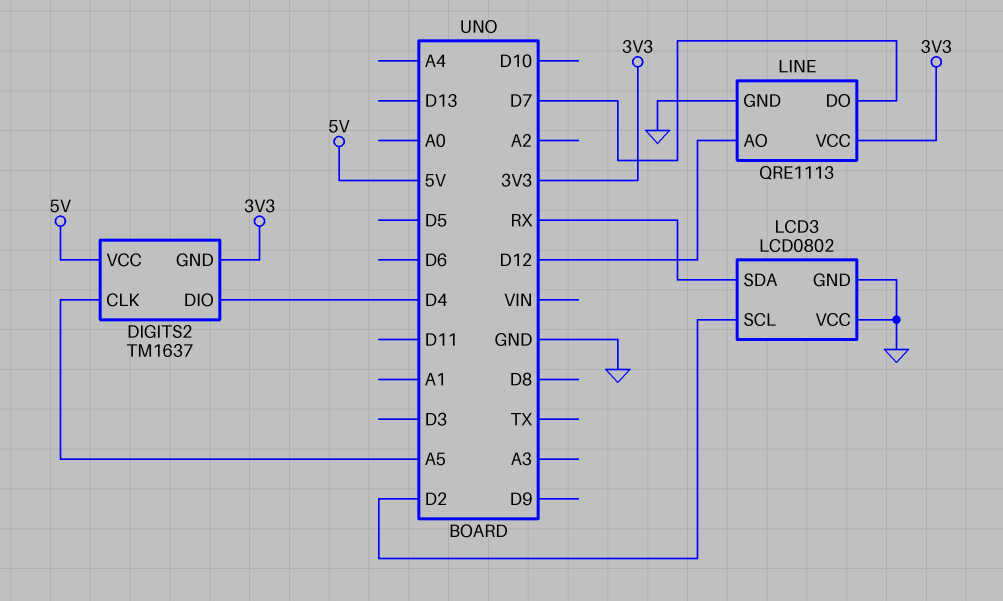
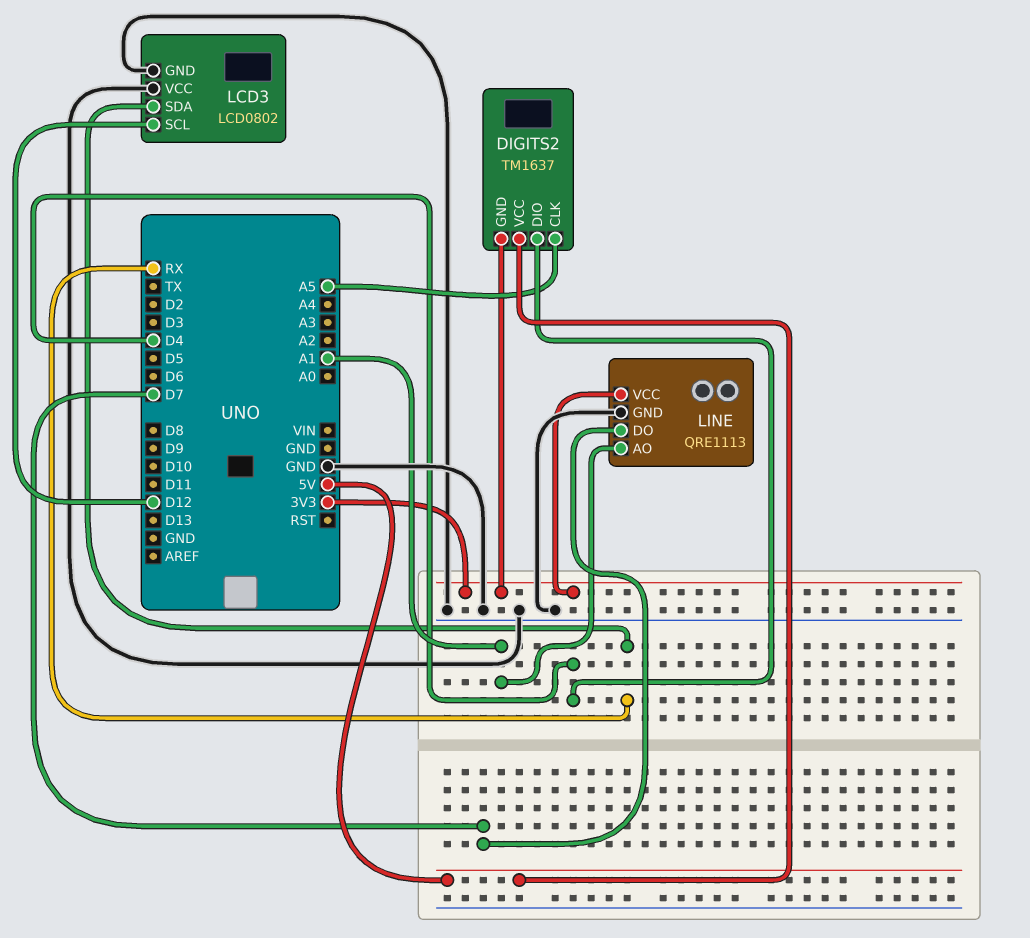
LCD3 pin SCL: D2 -> D12
LINE pin AO: D12 -> A1

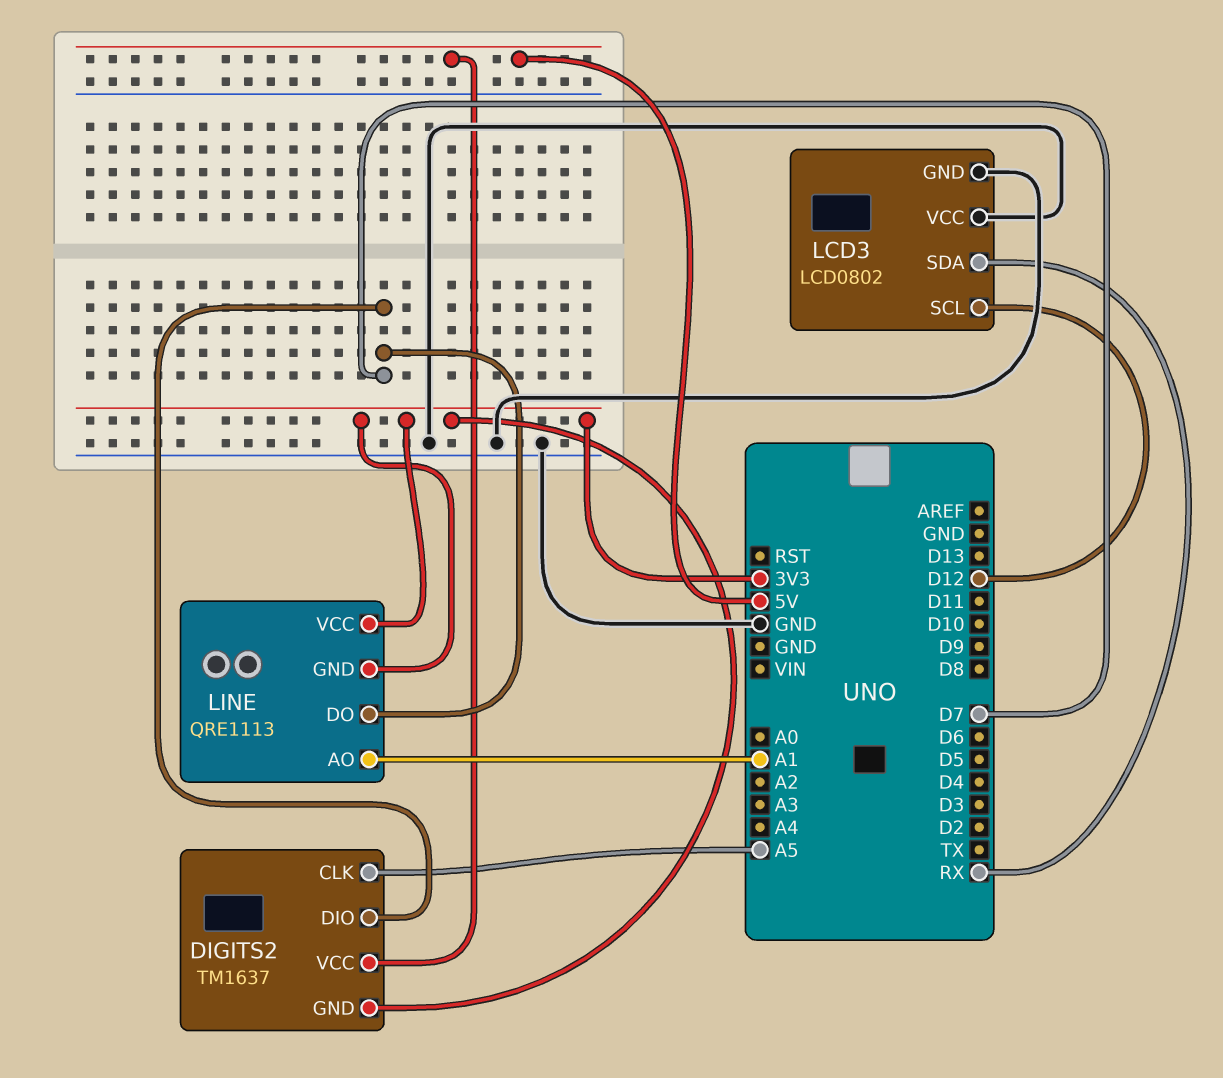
DIGITS2 pin DIO: D4 -> D7
LINE pin GND: GND -> 3V3

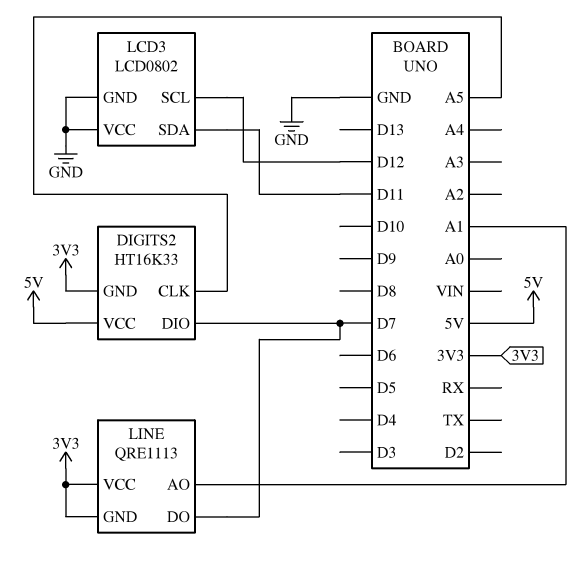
DIGITS2: TM1637 -> HT16K33
LCD3 pin SDA: RX -> D11

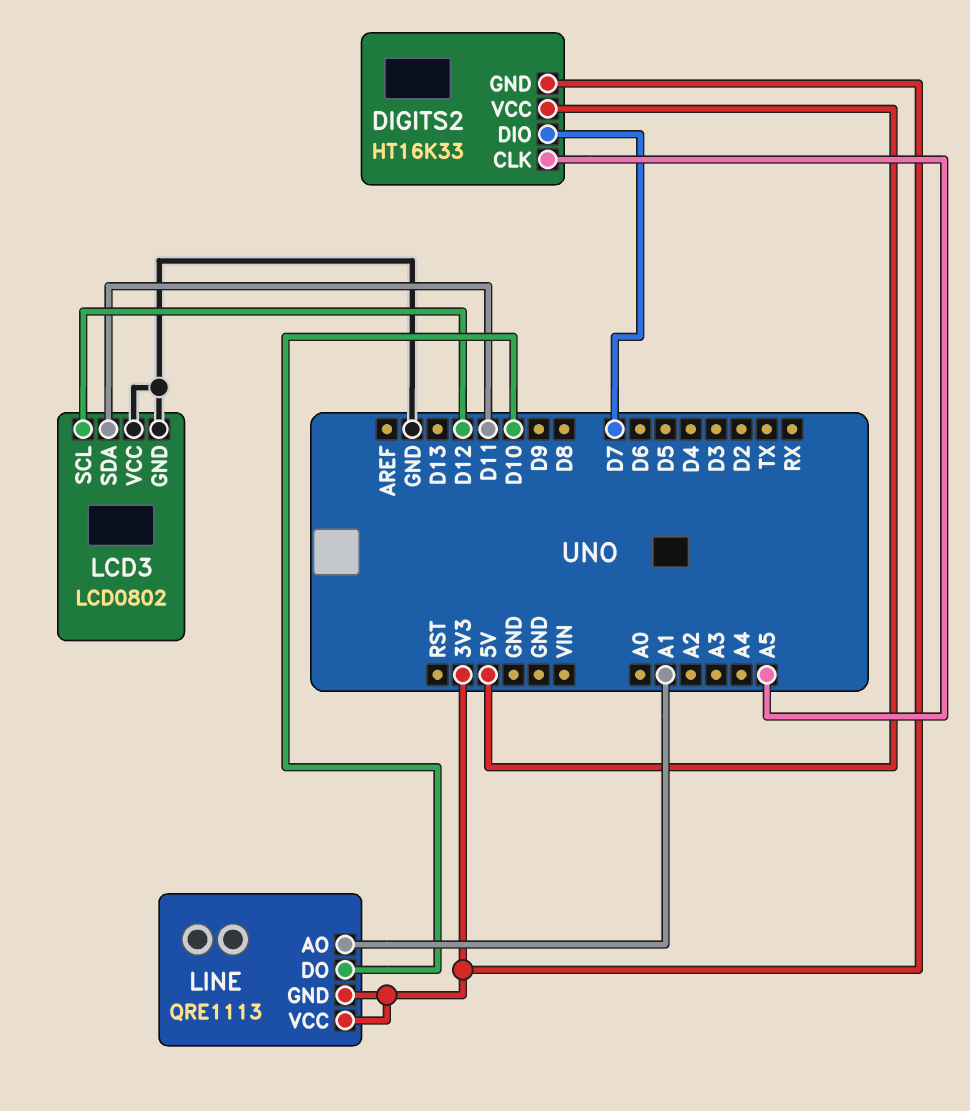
LINE pin DO: D7 -> D10

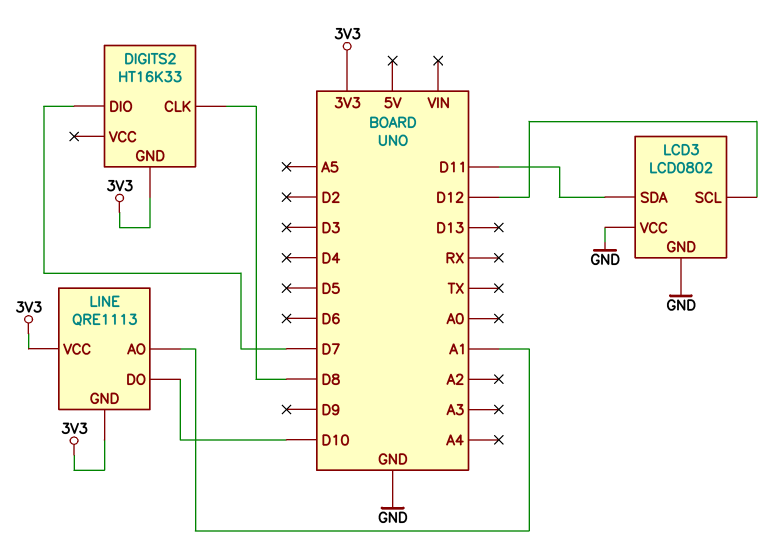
DIGITS2 pin CLK: A5 -> D8
DIGITS2 pin VCC: 5V -> none

